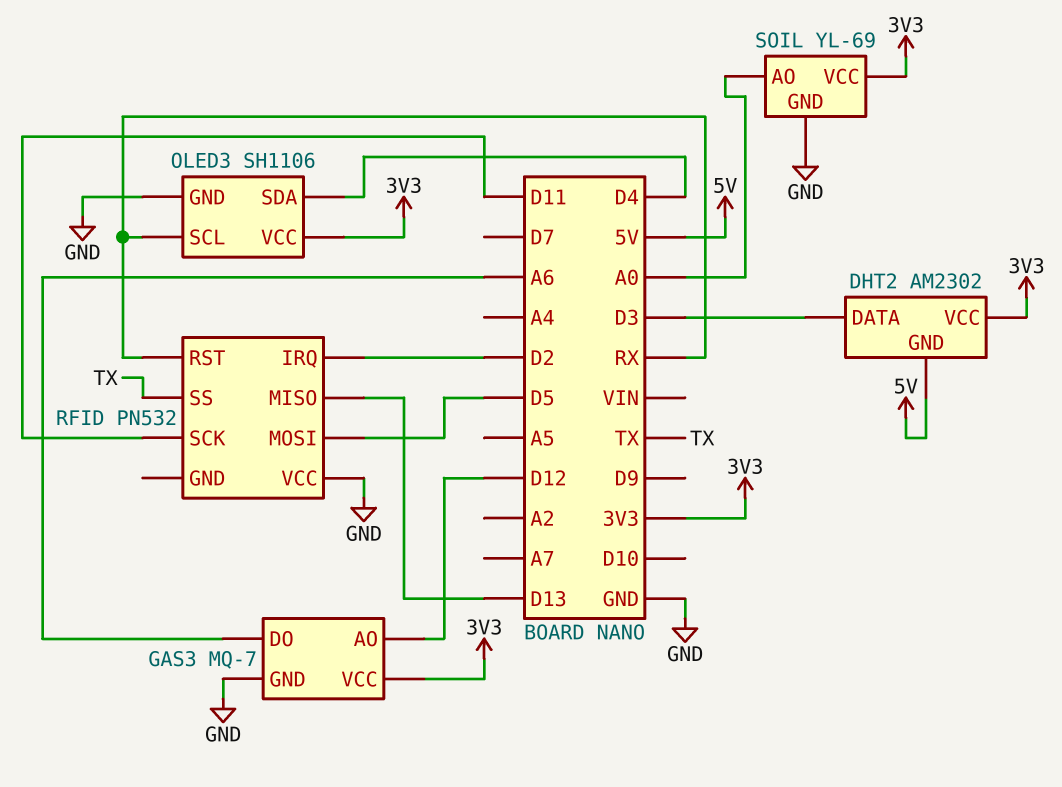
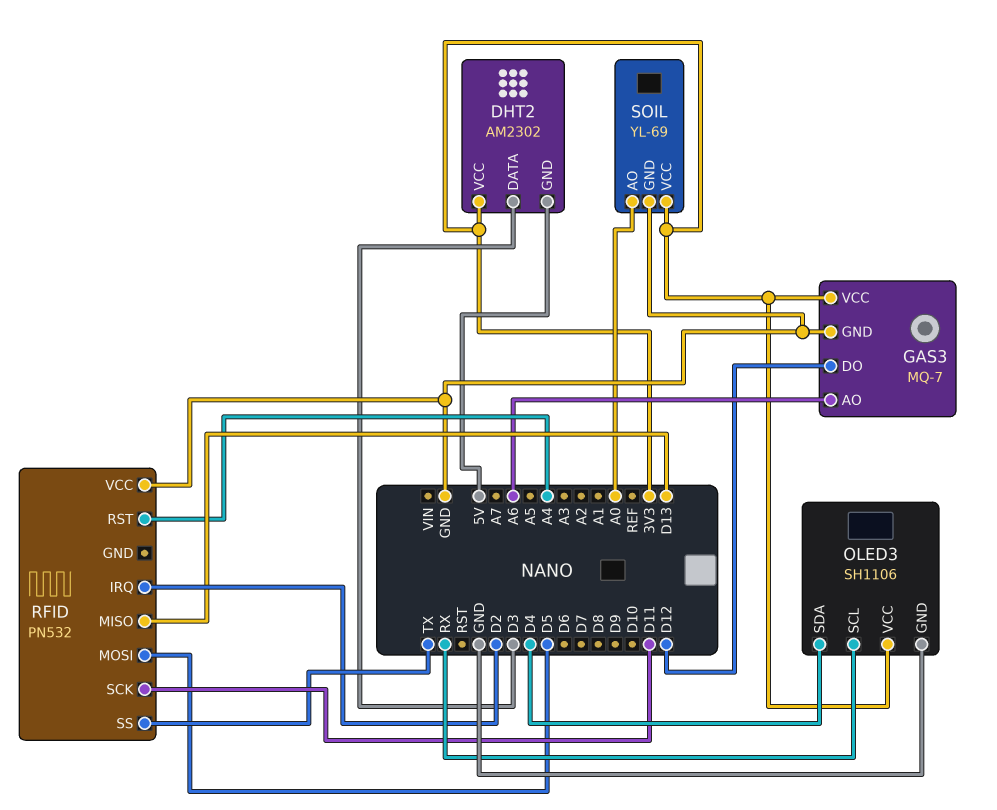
GAS3 pin AO: D12 -> A6
GAS3 pin DO: A6 -> D12
RFID pin RST: RX -> A4

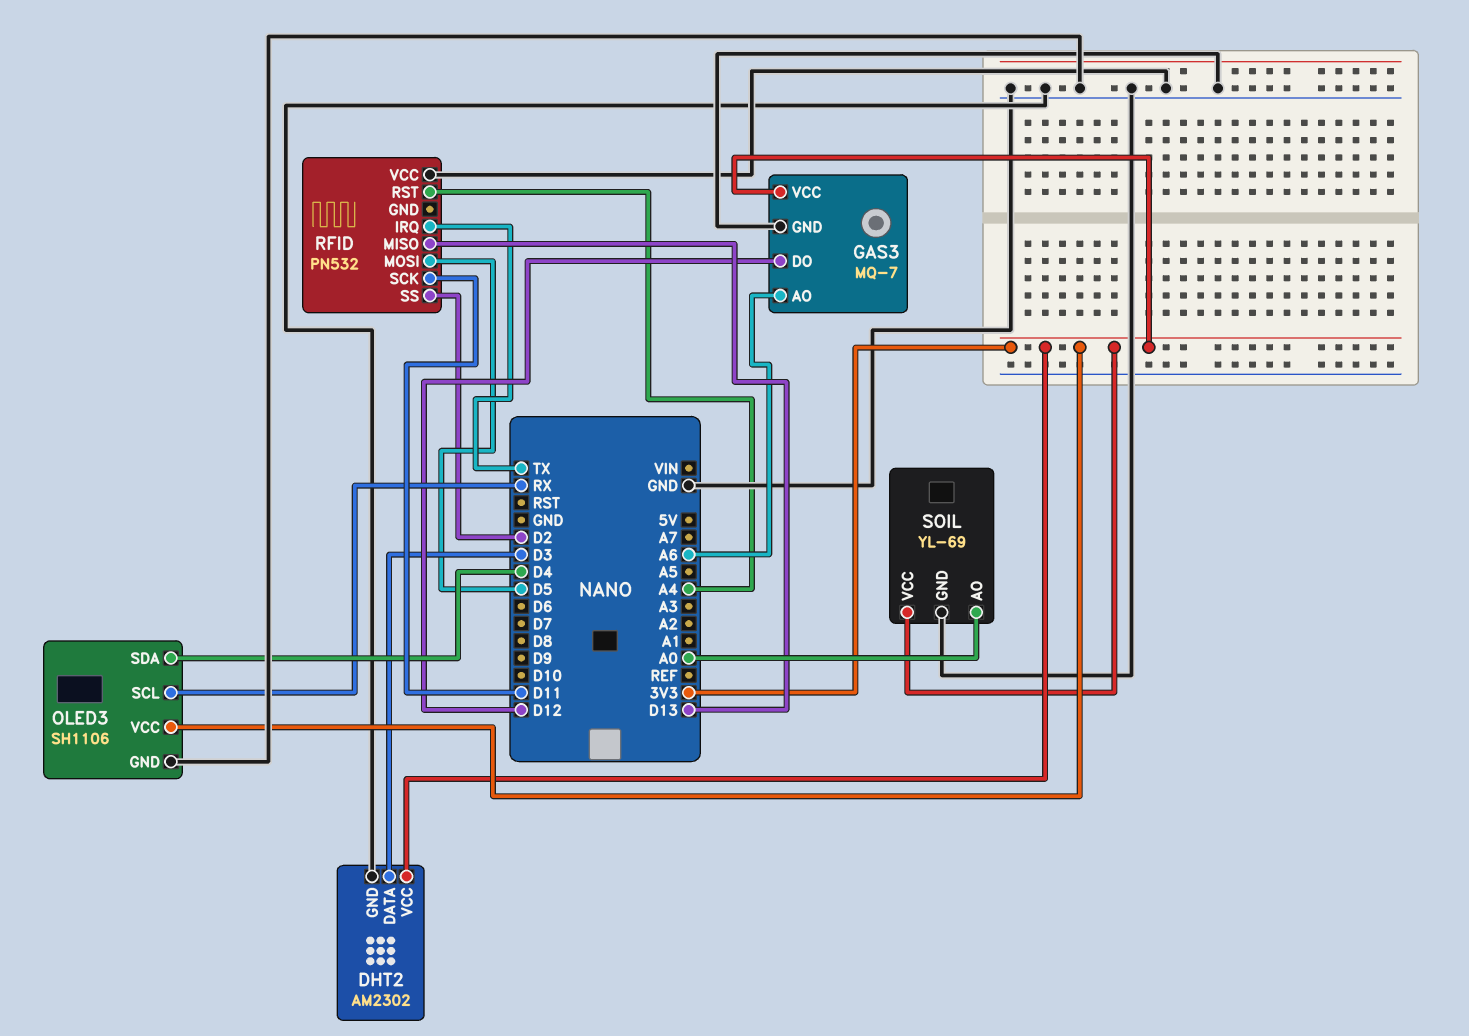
DHT2 pin GND: 5V -> GND
RFID pin IRQ: D2 -> TX
RFID pin SS: TX -> D2

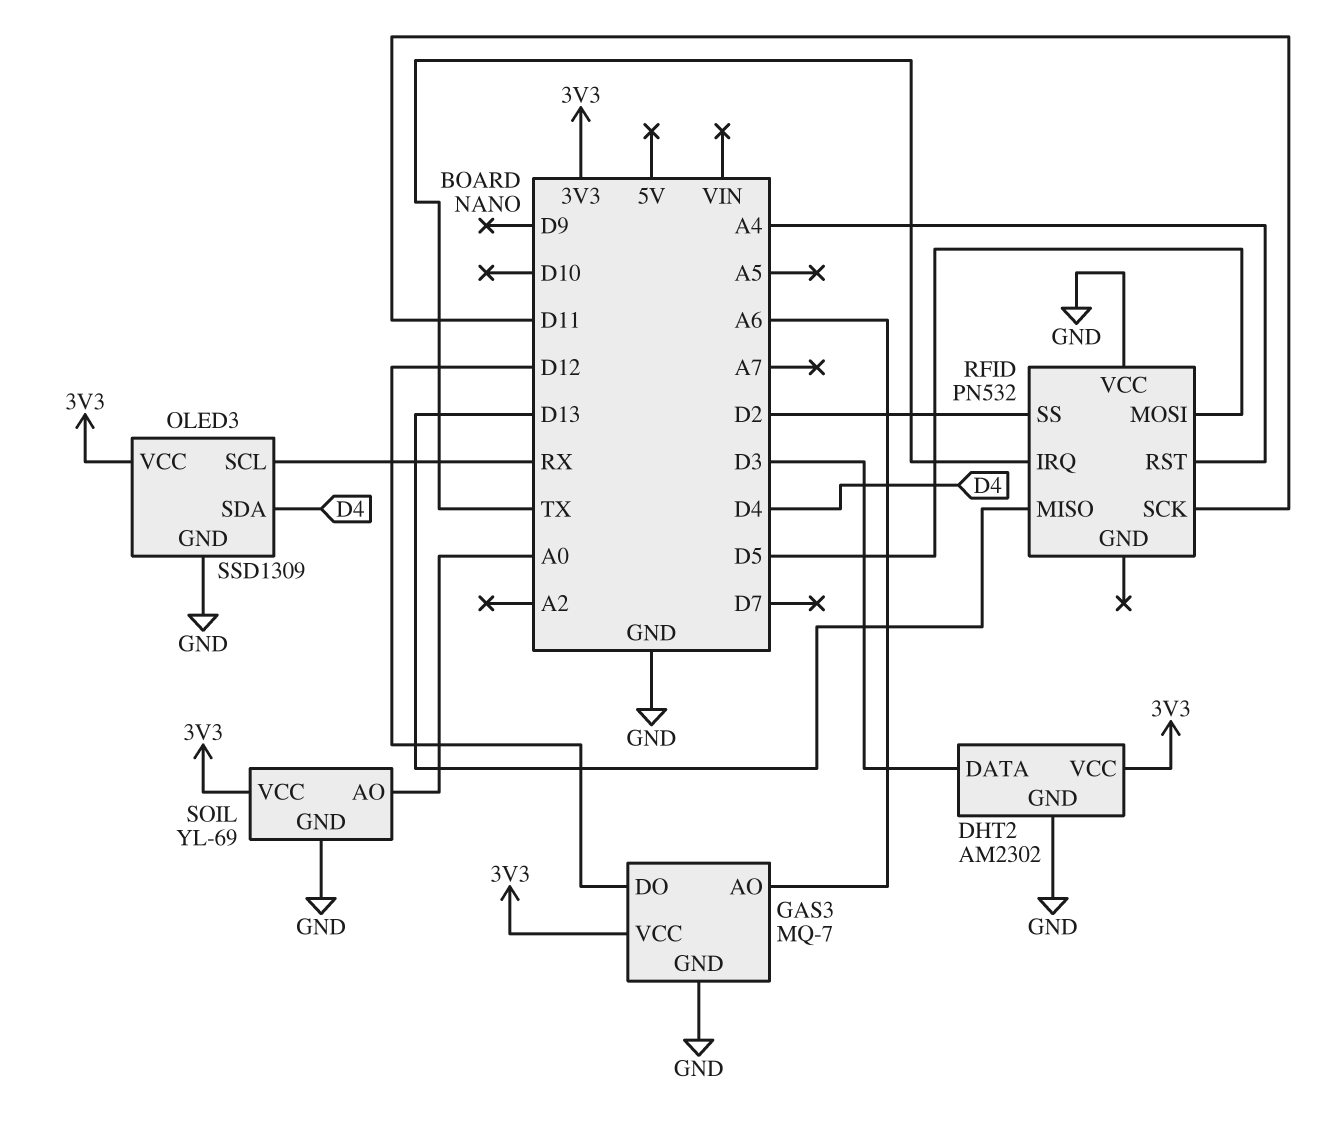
OLED3: SH1106 -> SSD1309

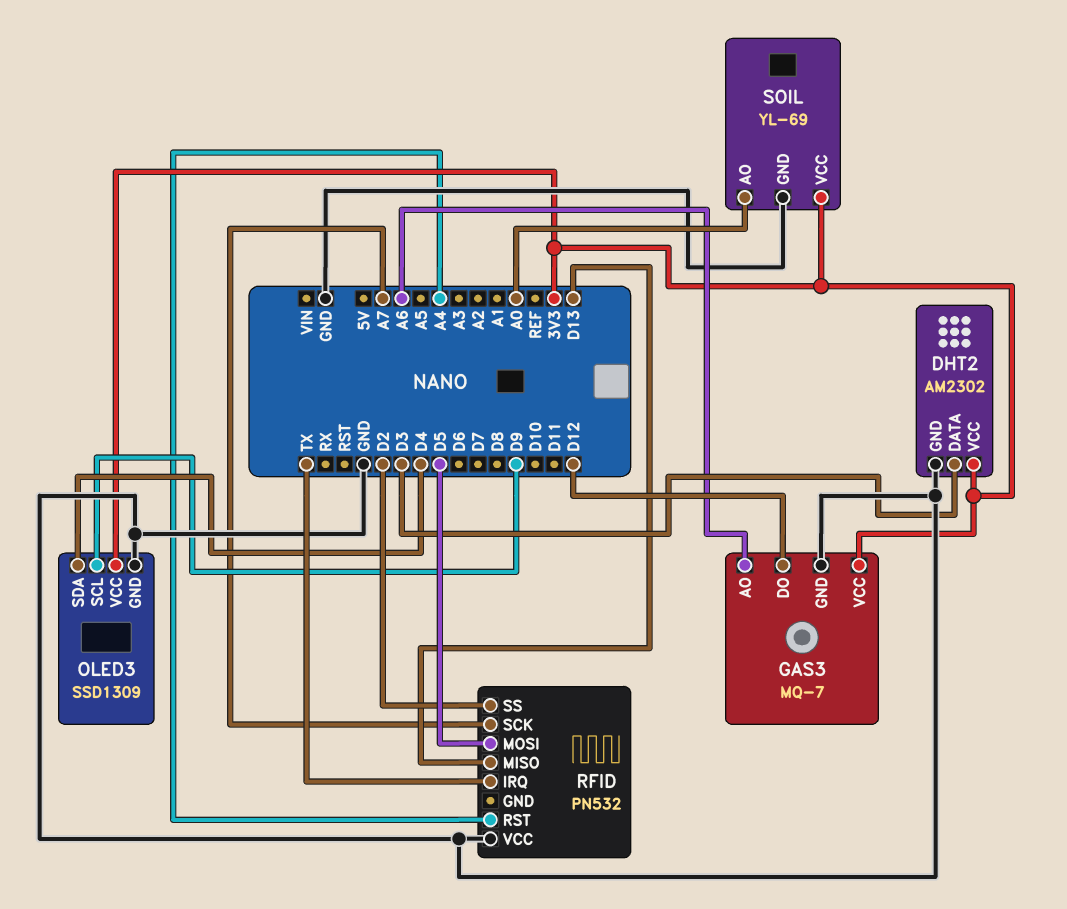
OLED3 pin SCL: RX -> D9
RFID pin SCK: D11 -> A7

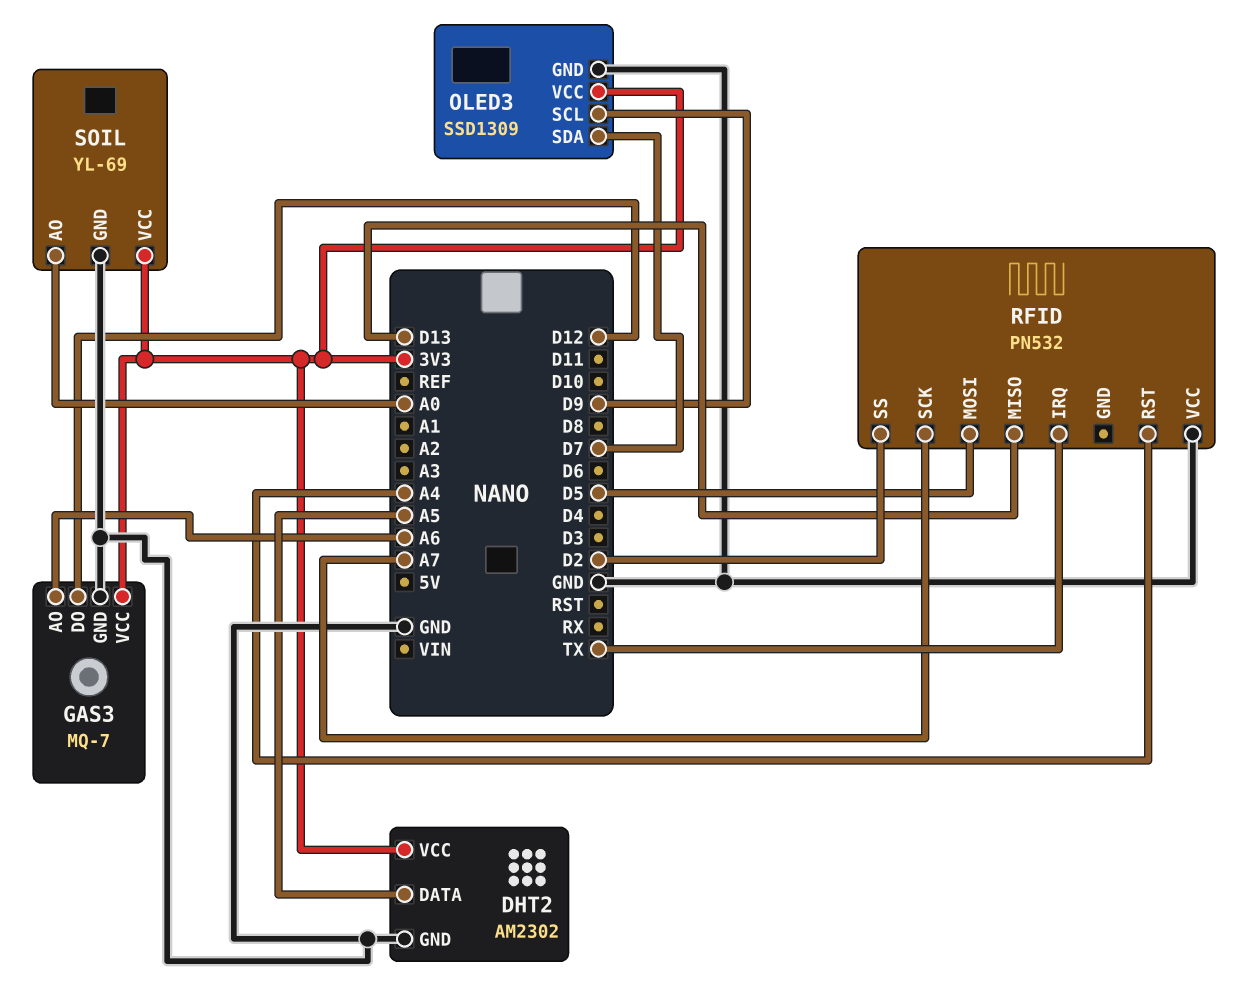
DHT2 pin DATA: D3 -> A5
OLED3 pin SDA: D4 -> D7

